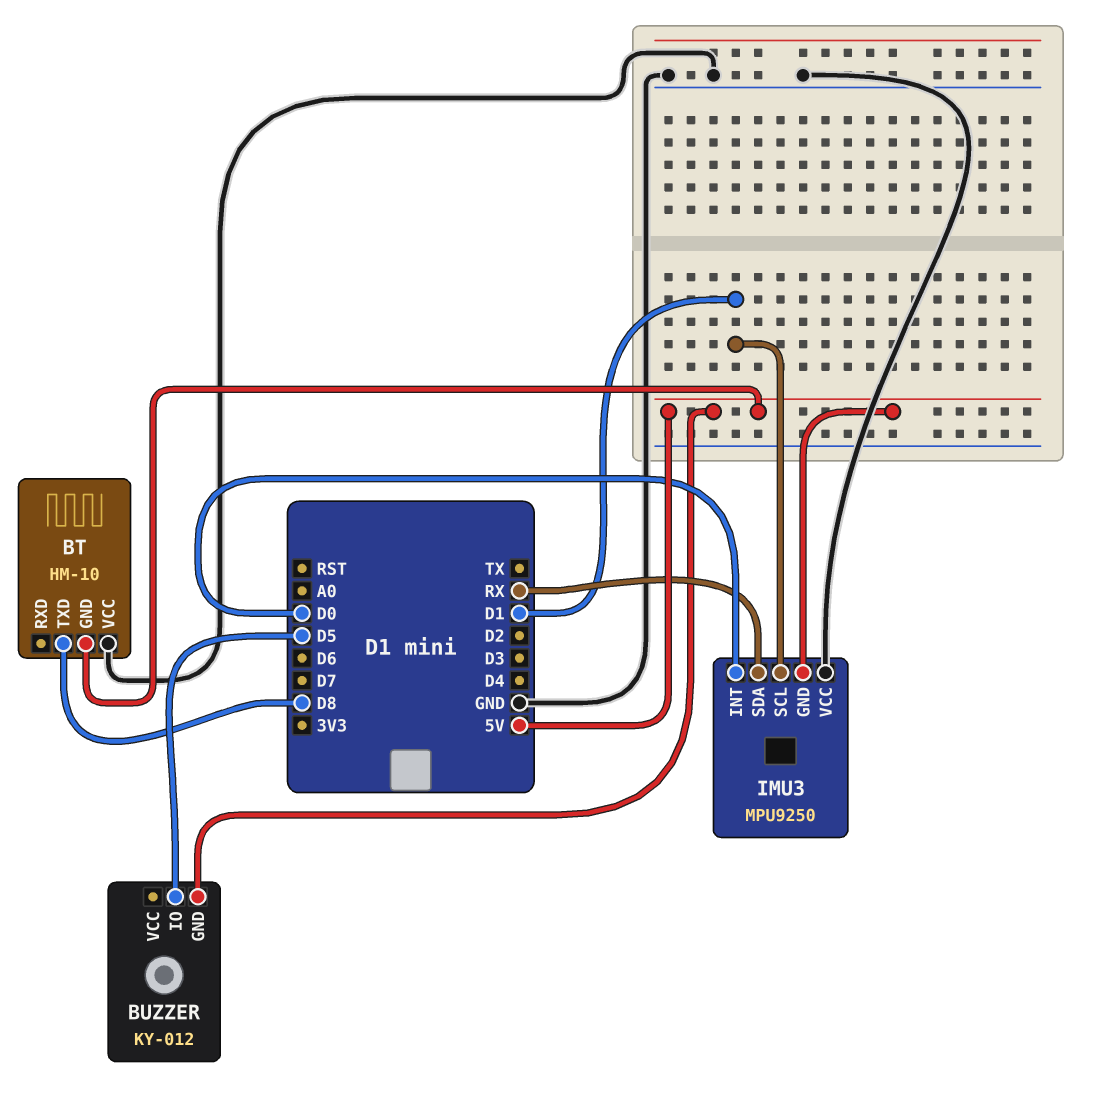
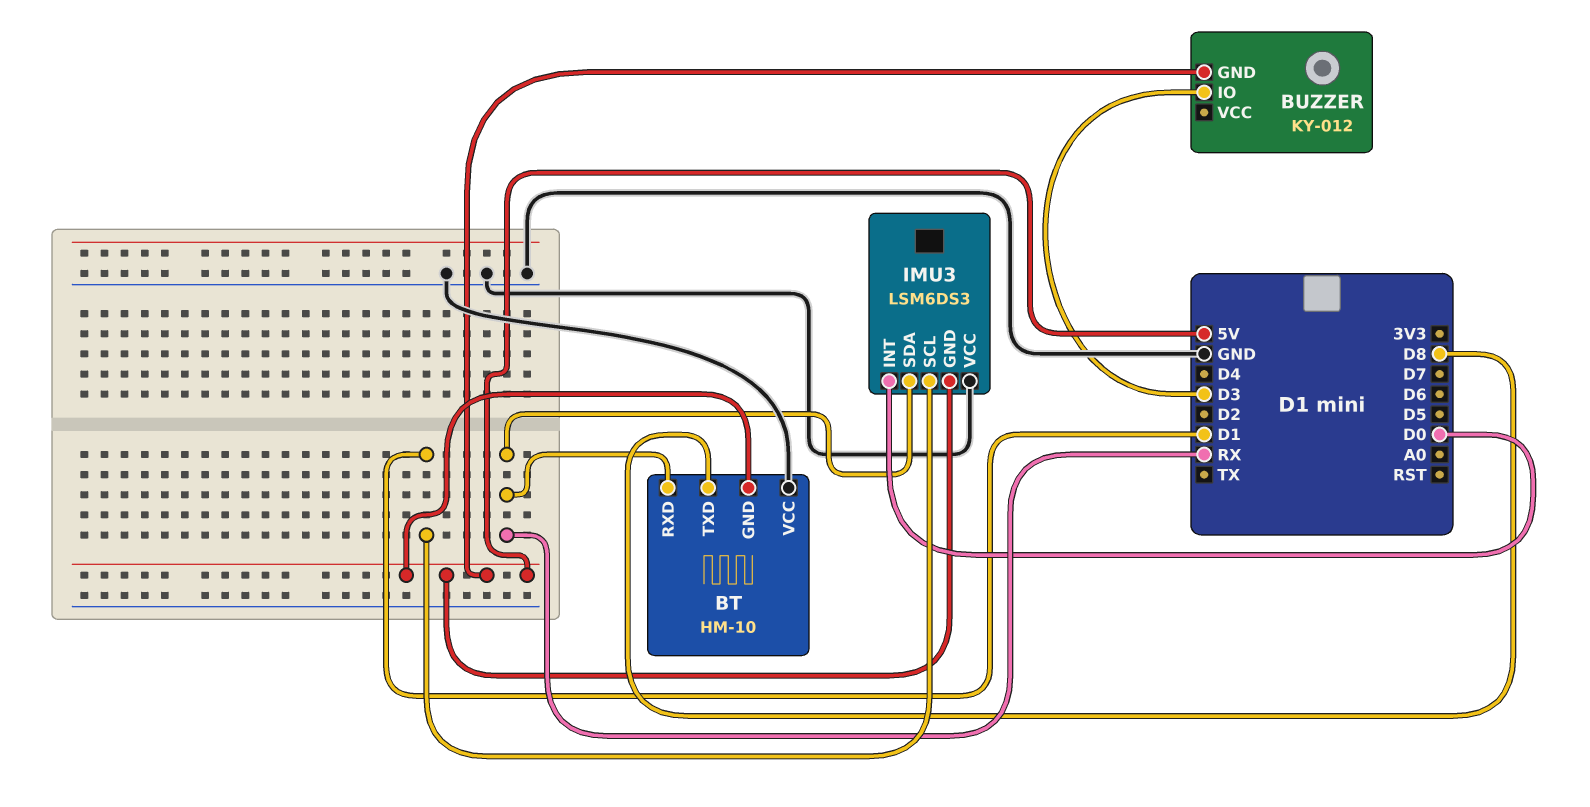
BT pin RXD: none -> RX
BUZZER pin IO: D5 -> D3
IMU3: MPU9250 -> LSM6DS3

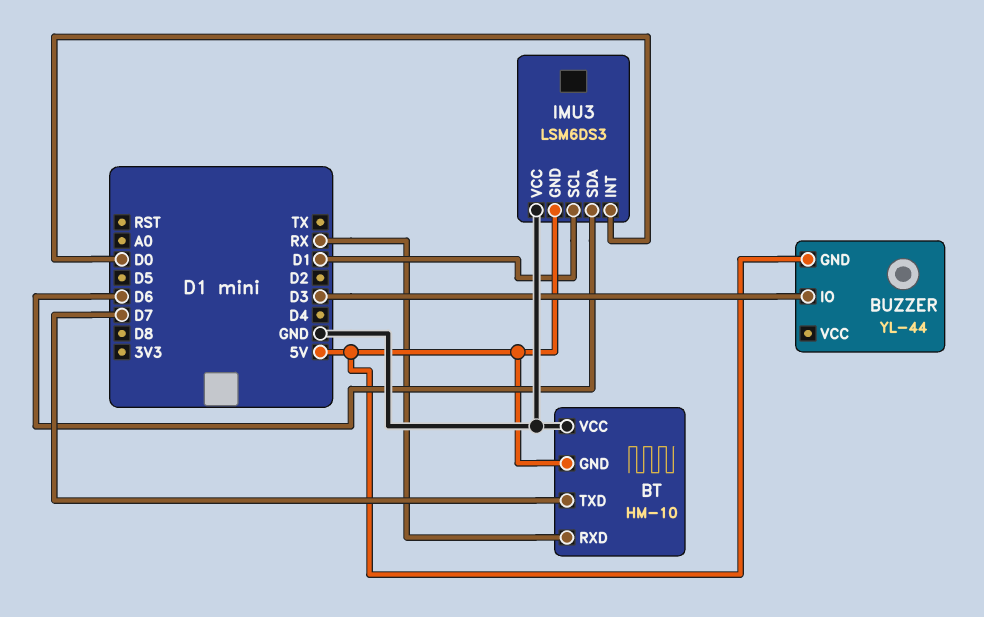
BT pin TXD: D8 -> D7
BUZZER: KY-012 -> YL-44
IMU3 pin SDA: RX -> D6

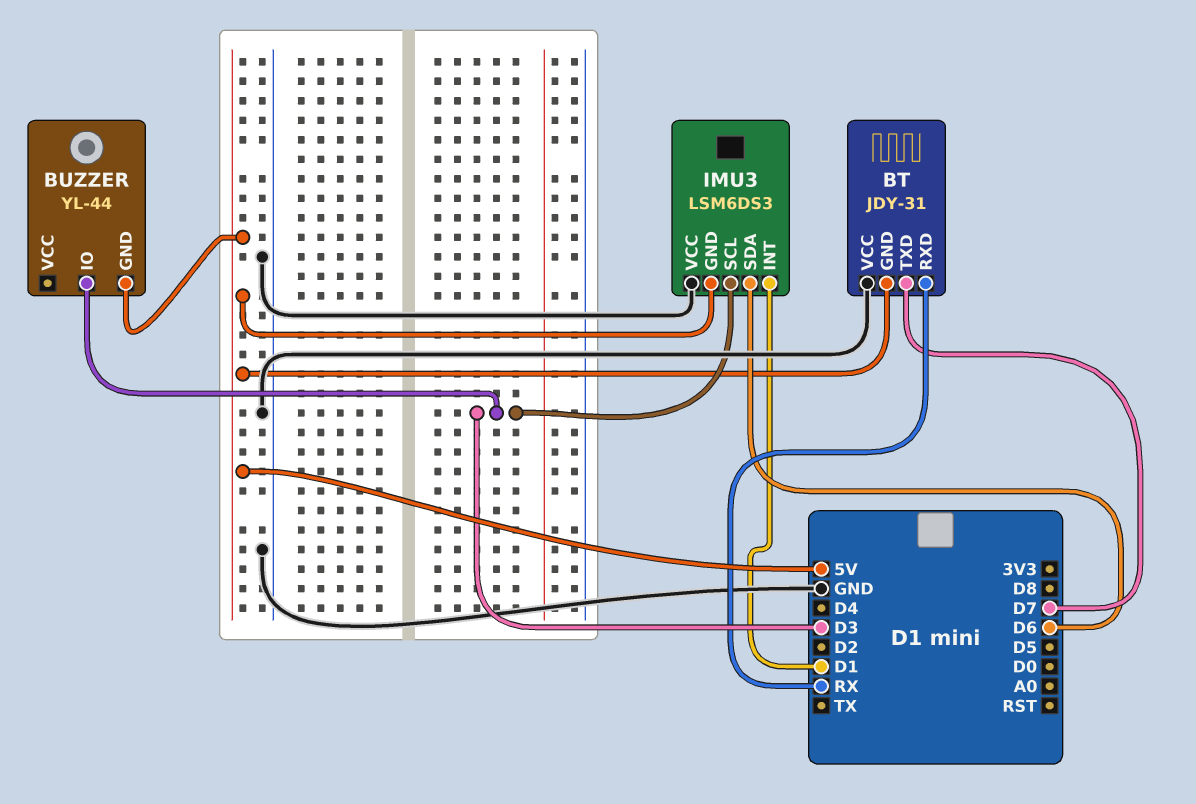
BT: HM-10 -> JDY-31
IMU3 pin INT: D0 -> D1
IMU3 pin SCL: D1 -> D3

